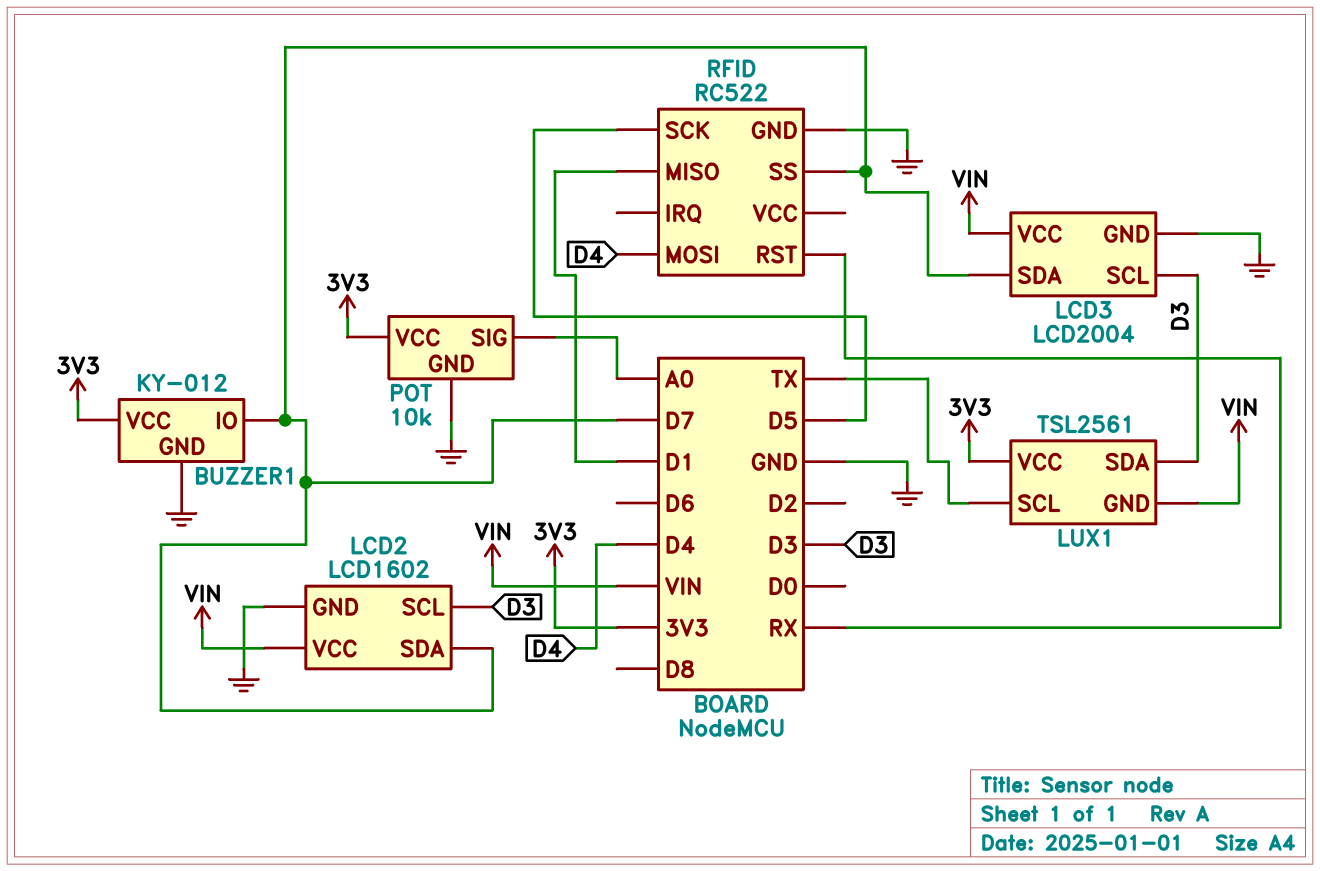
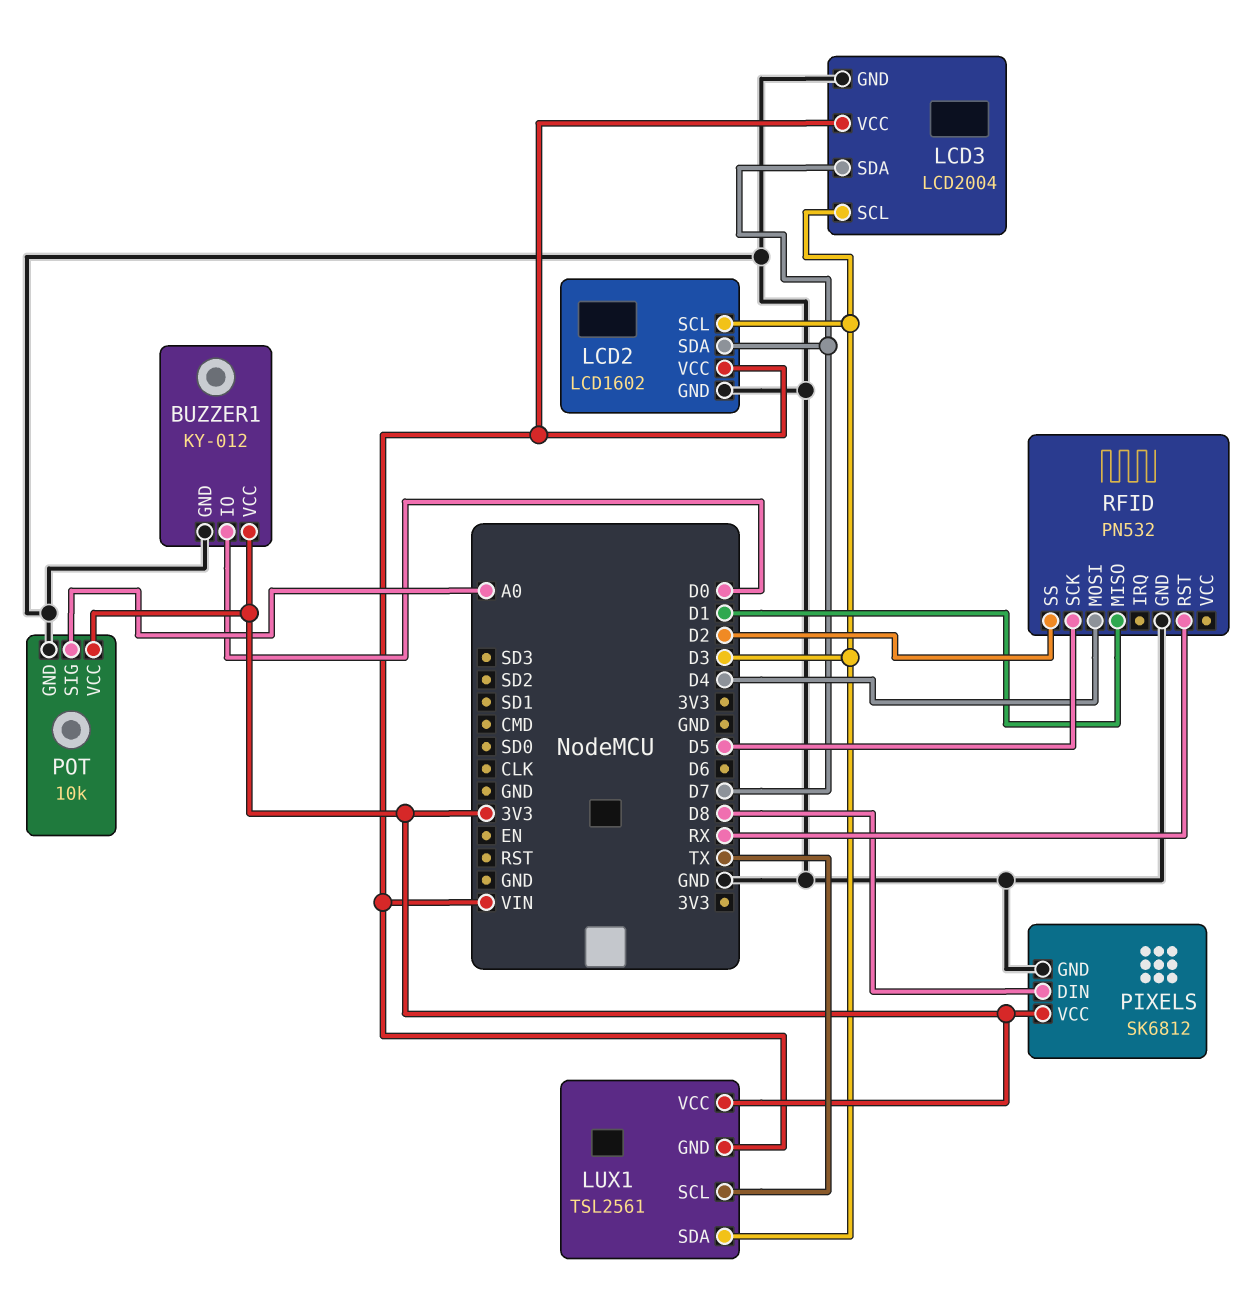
BUZZER1 pin IO: D7 -> D0
PIXELS: none -> SK6812
PIXELS pin DIN: none -> D8
PIXELS pin GND: none -> GND
PIXELS pin VCC: none -> 3V3
RFID: RC522 -> PN532
RFID pin SS: D7 -> D2

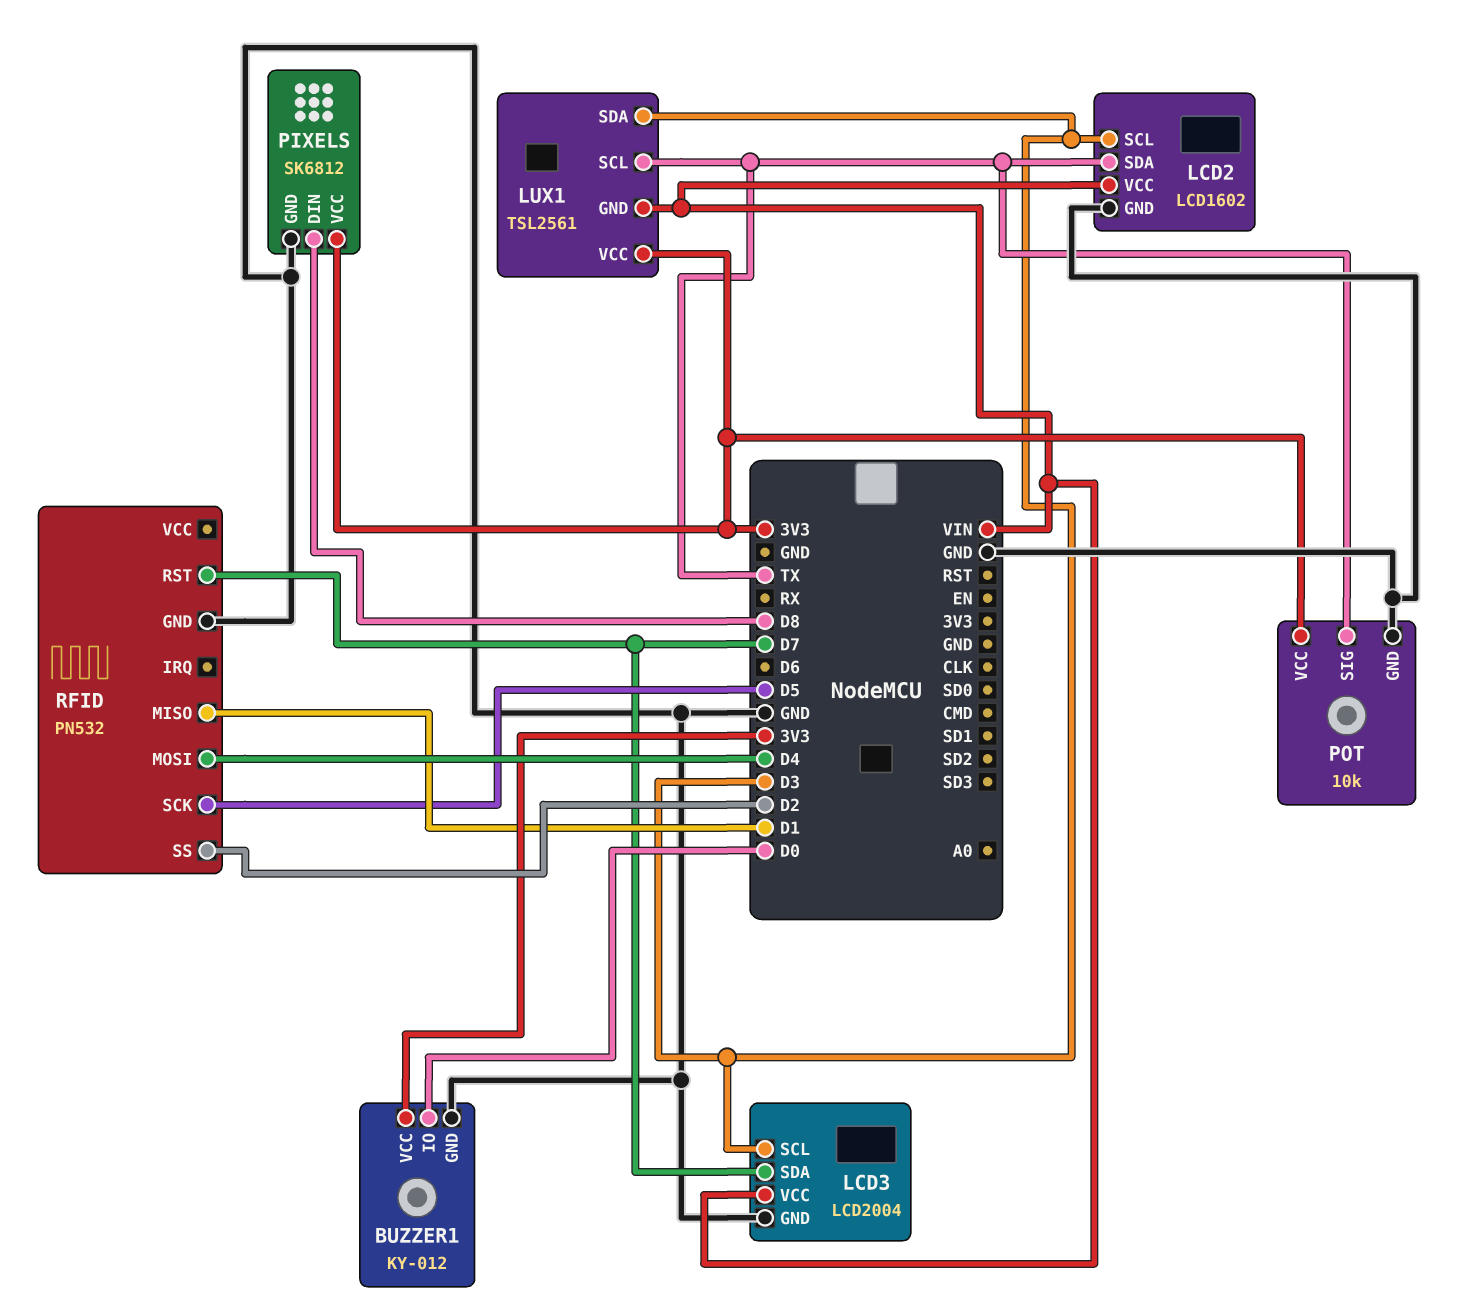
LCD2 pin SDA: D7 -> TX
POT pin SIG: A0 -> TX
RFID pin RST: RX -> D7

